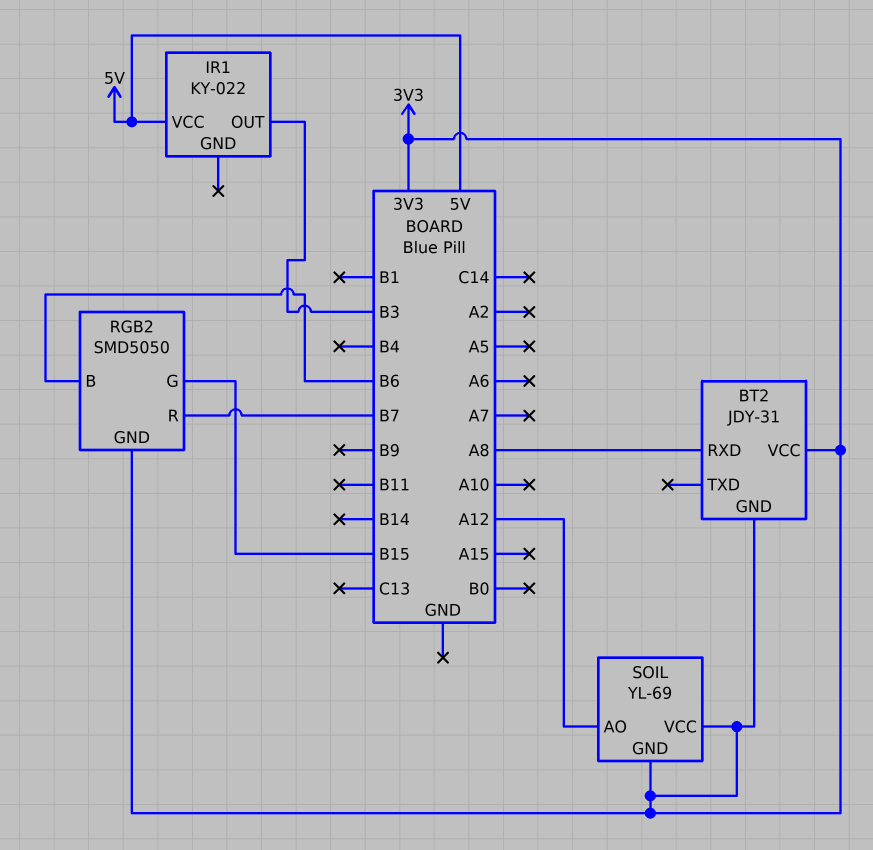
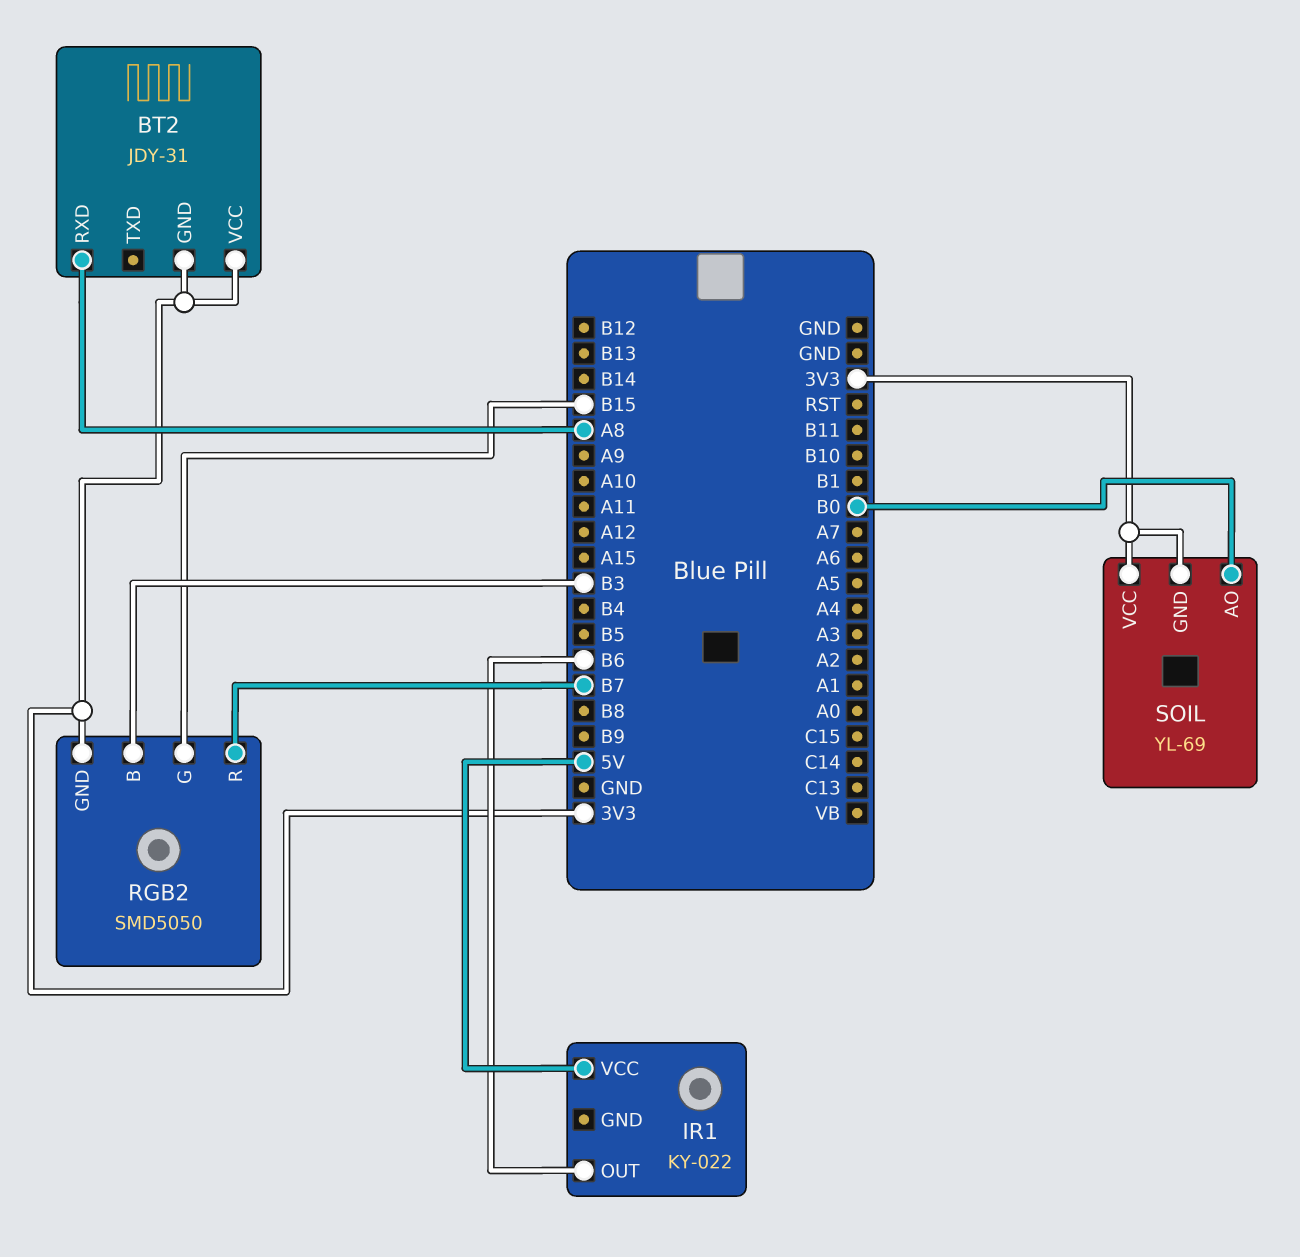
IR1 pin OUT: B3 -> B6
RGB2 pin B: B6 -> B3
SOIL pin AO: A12 -> B0

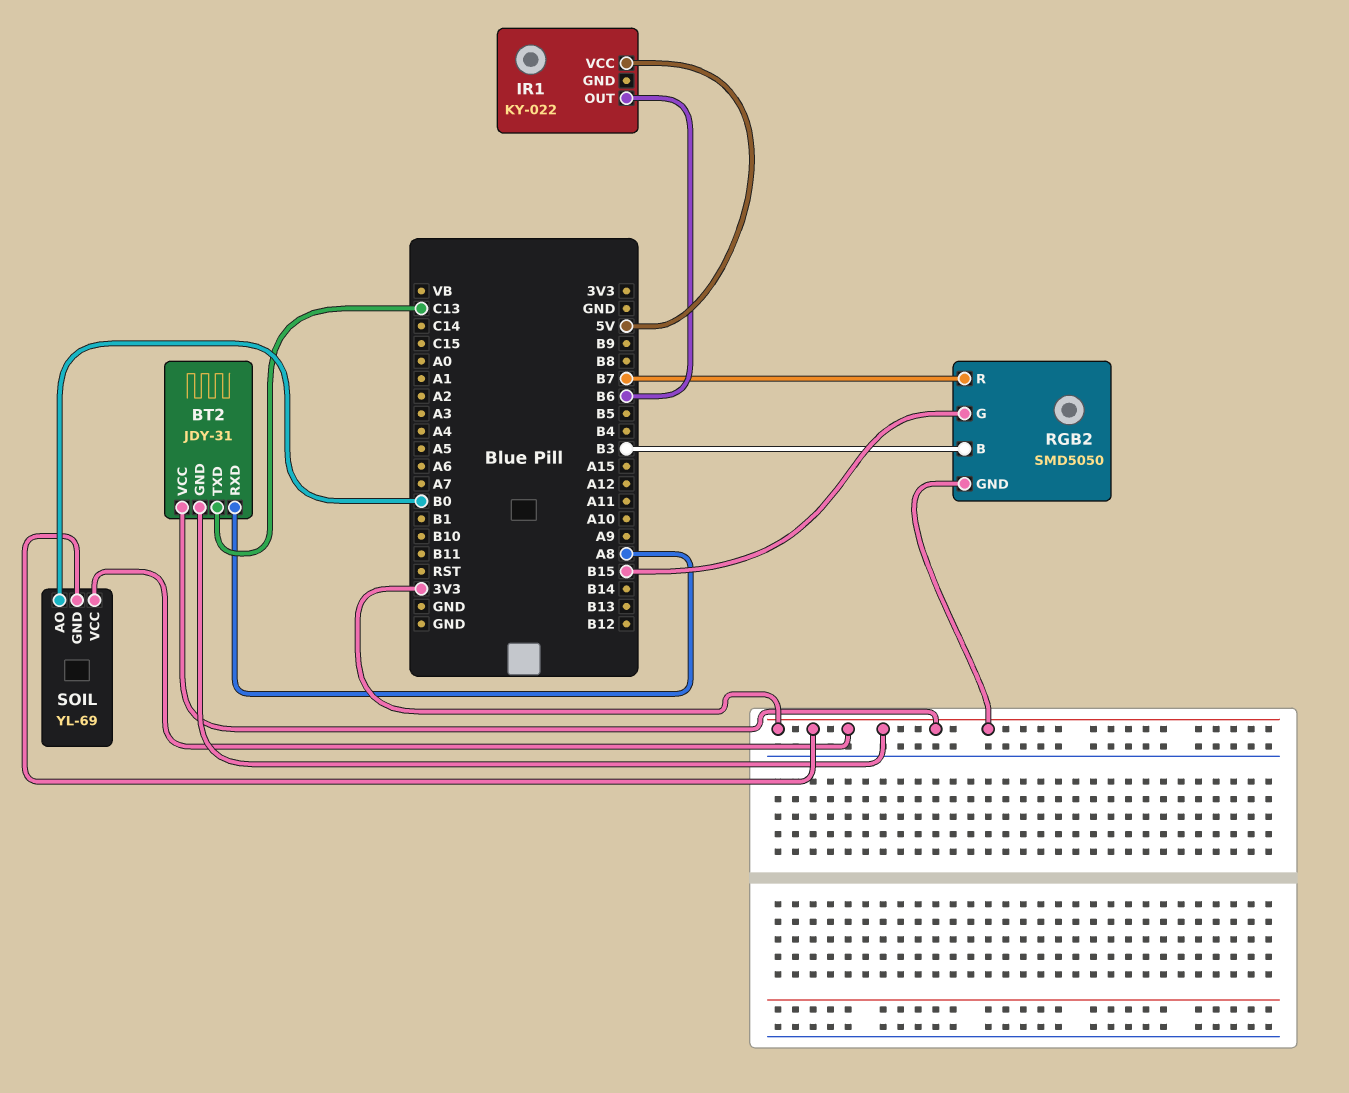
BT2 pin TXD: none -> C13

